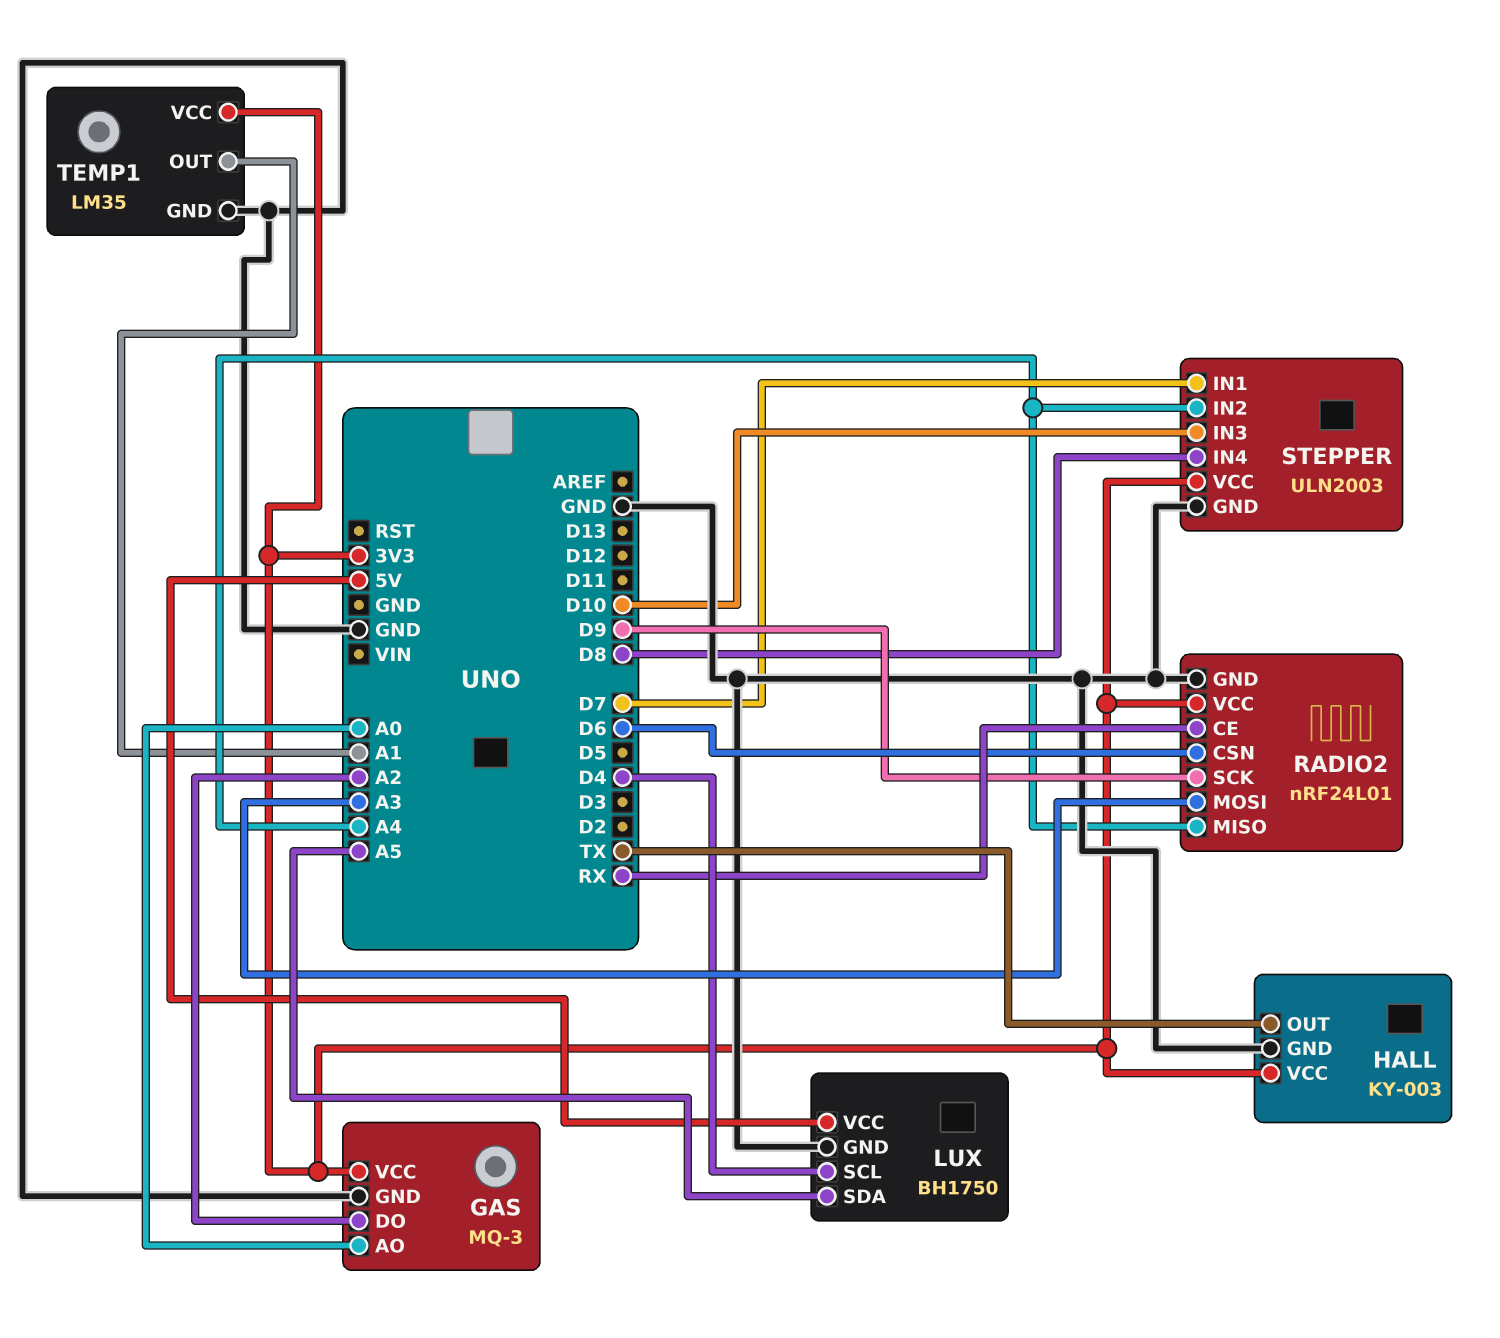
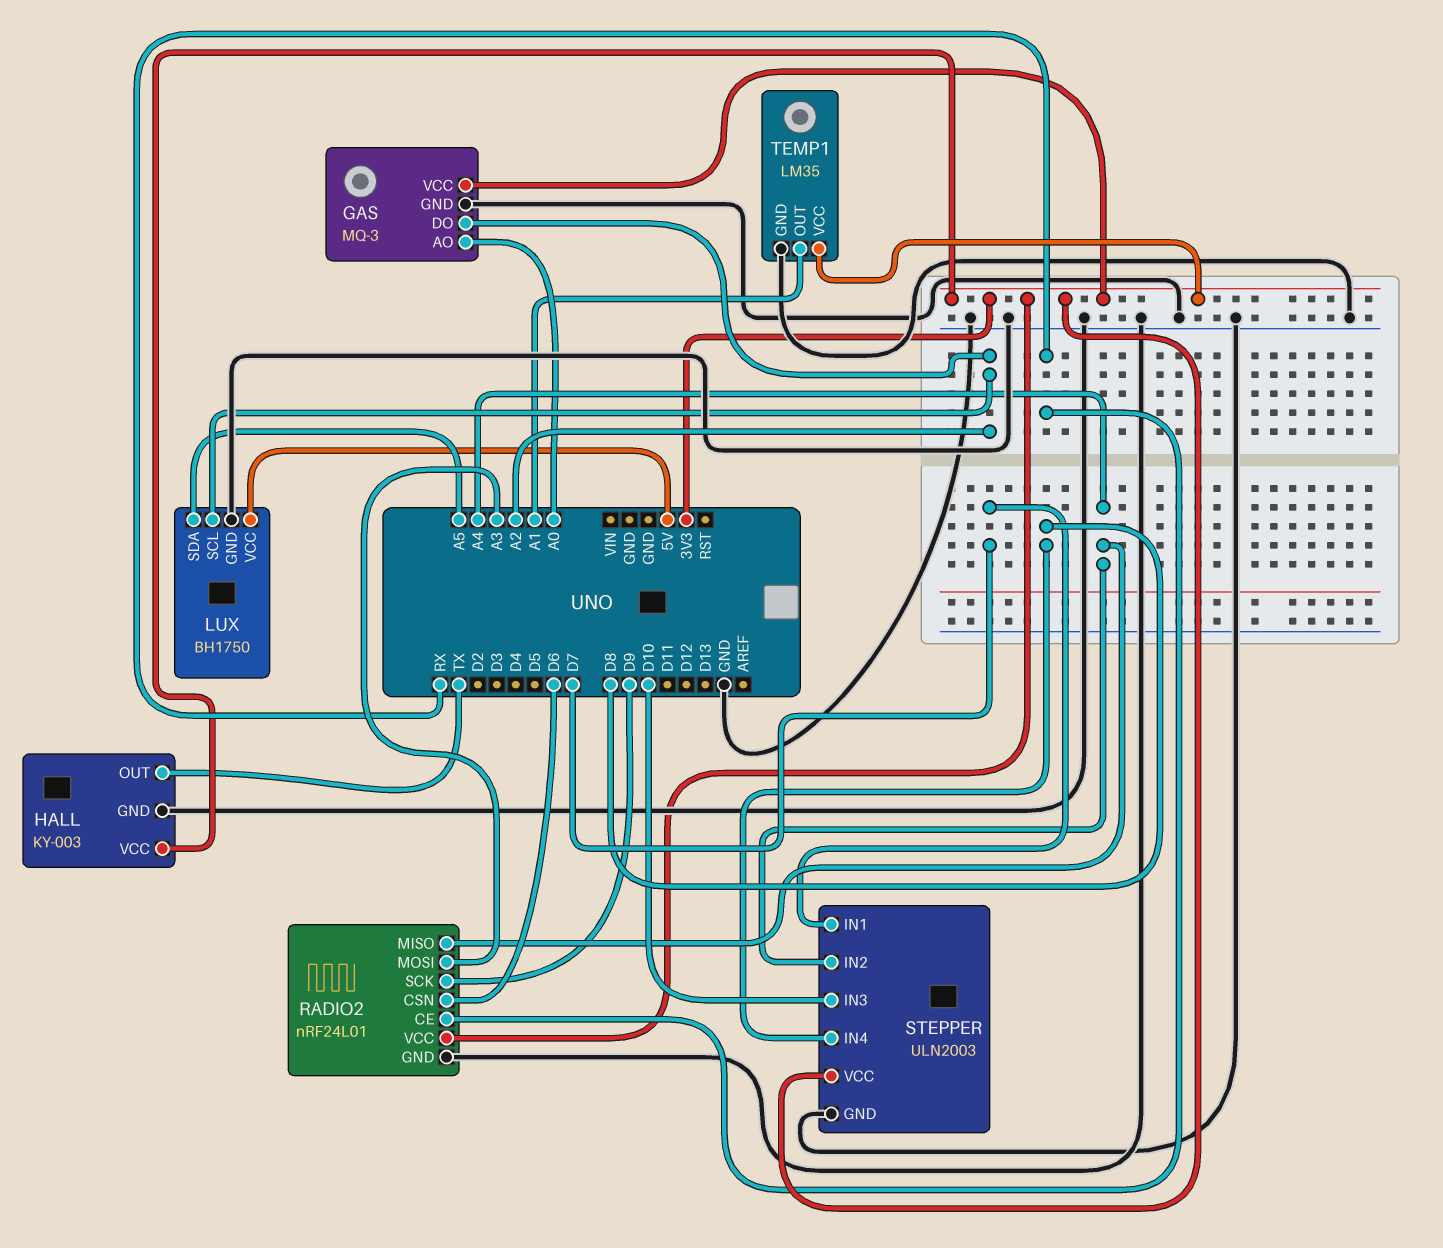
LUX pin SCL: D4 -> A2

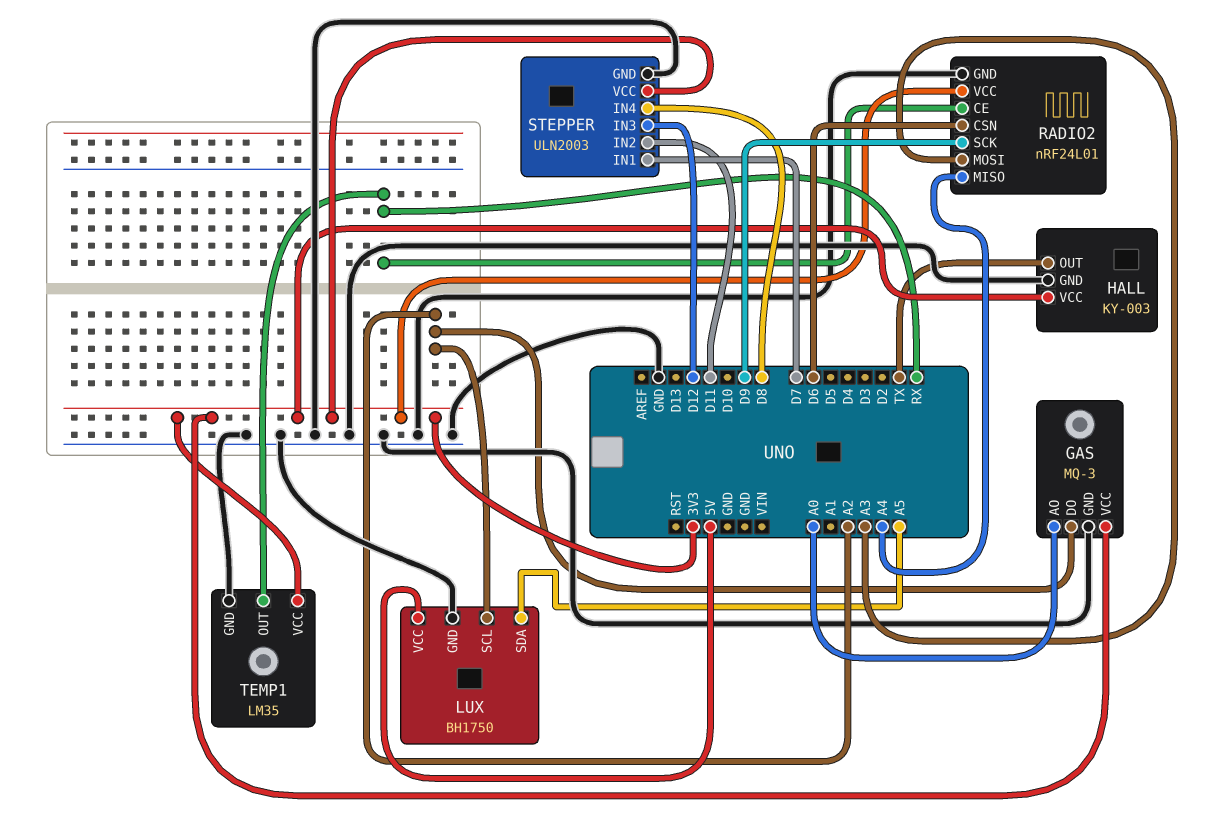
STEPPER pin IN2: A4 -> D11
STEPPER pin IN3: D10 -> D12
TEMP1 pin OUT: A1 -> RX

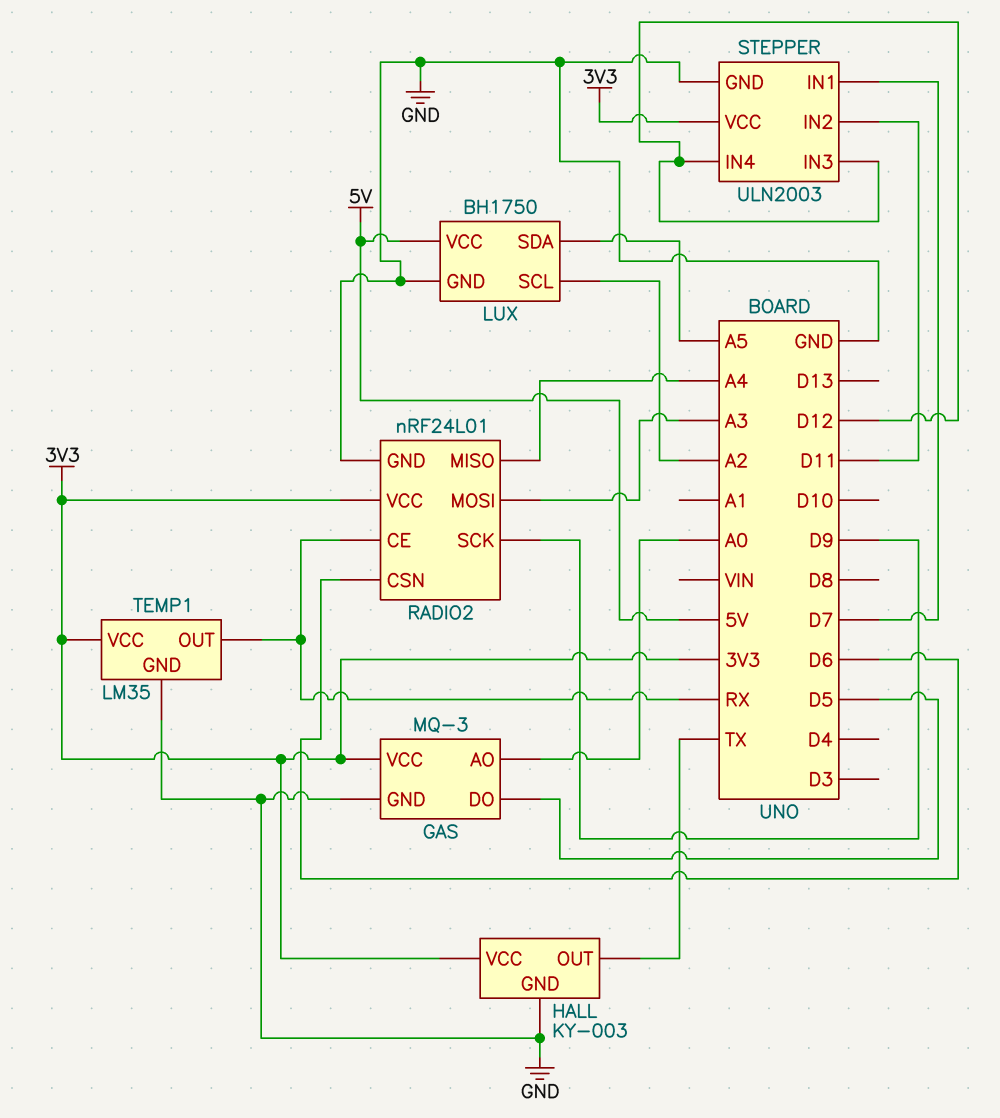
GAS pin DO: A2 -> D5
STEPPER pin IN4: D8 -> D12

